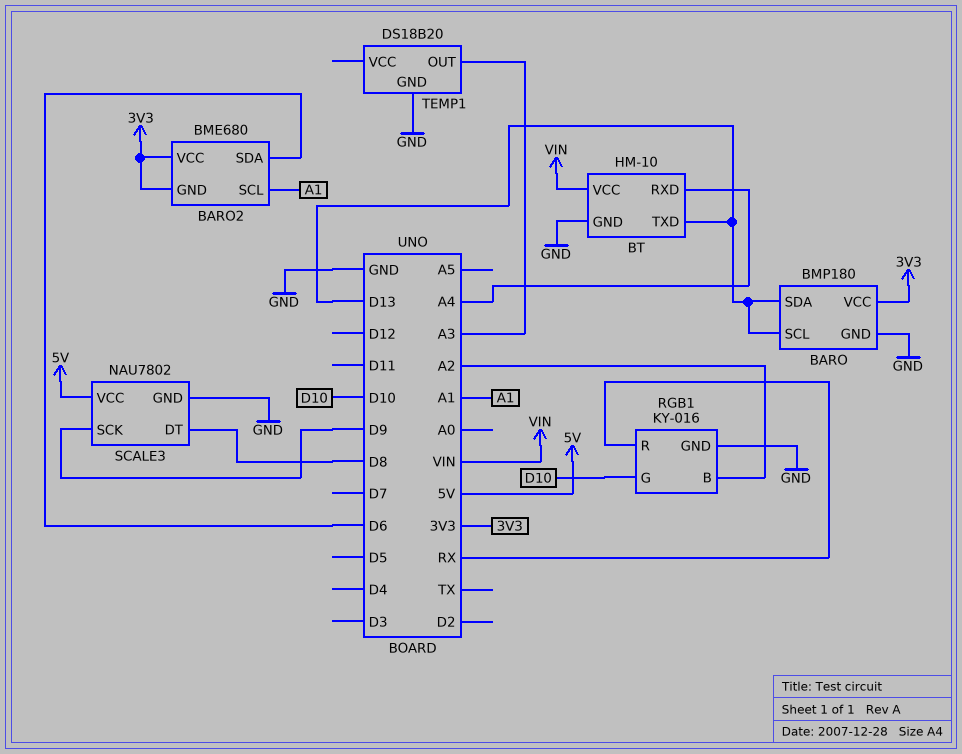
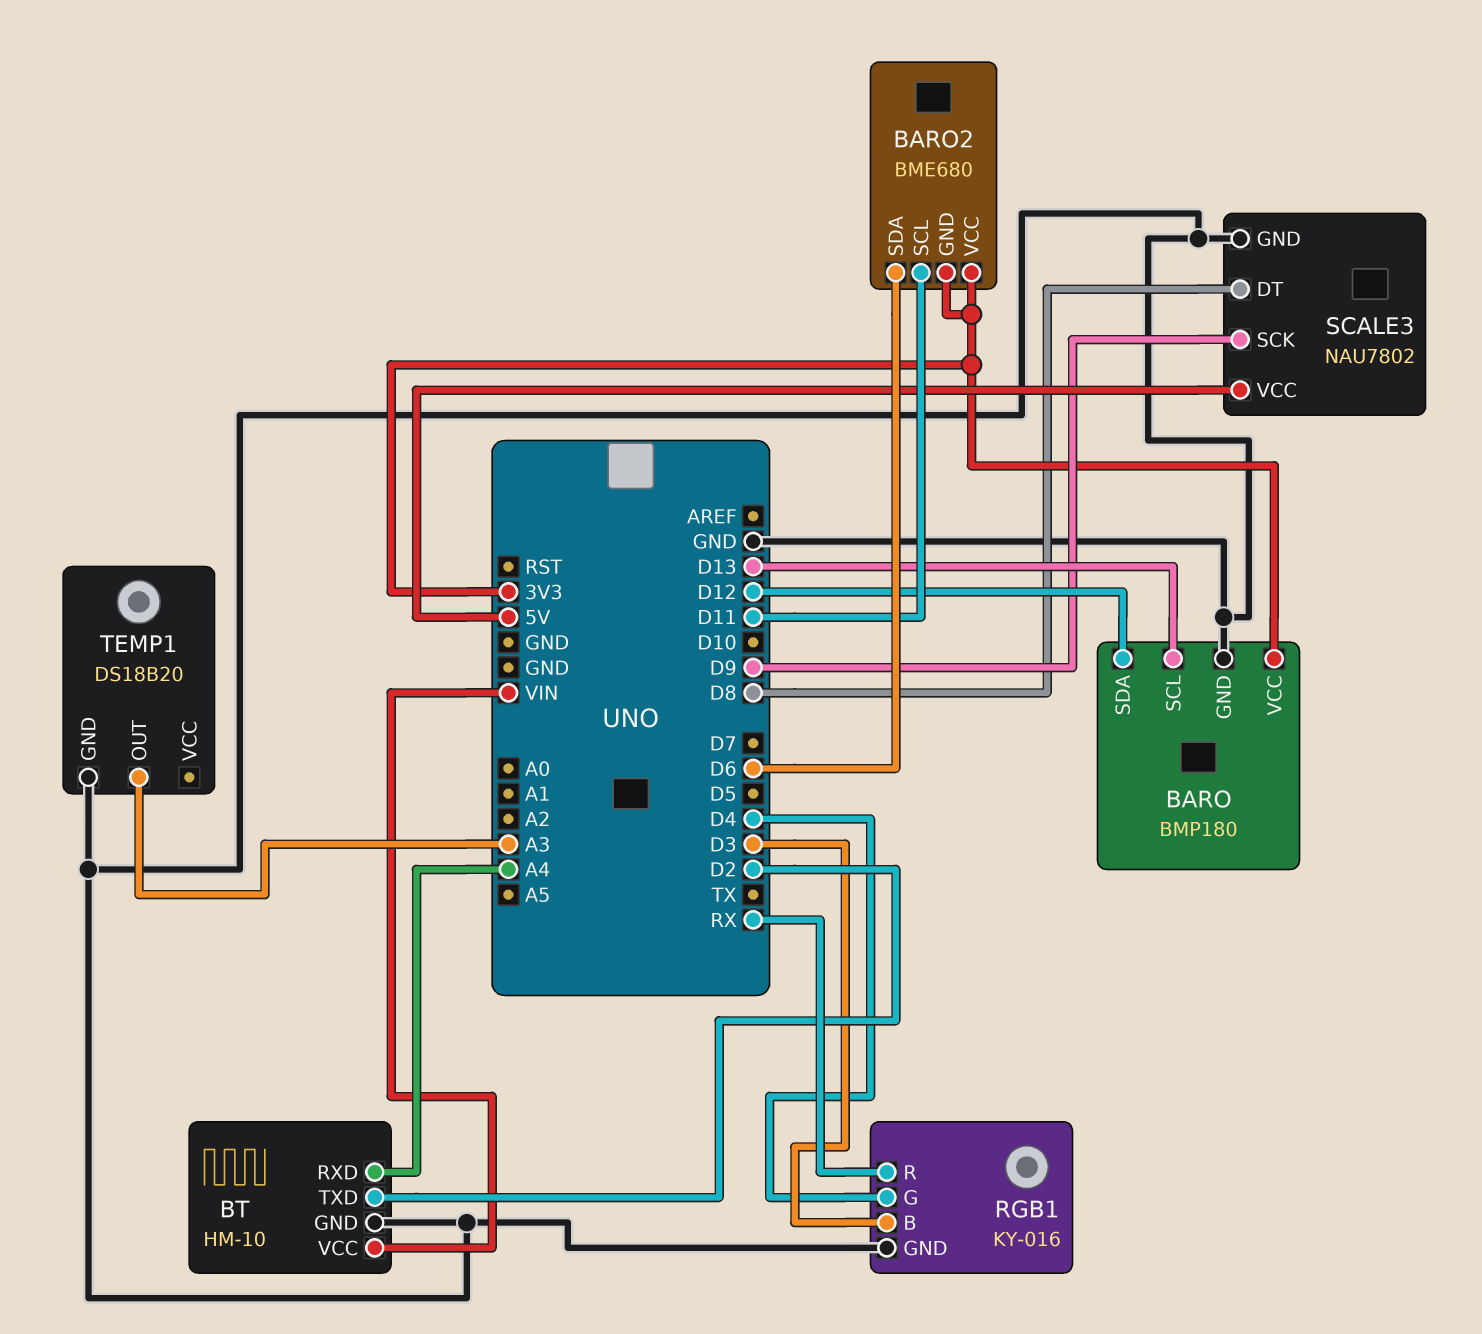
BARO pin SDA: D13 -> D12
BARO2 pin SCL: A1 -> D11
BT pin TXD: D13 -> D2
RGB1 pin B: A2 -> D3
RGB1 pin G: D10 -> D4

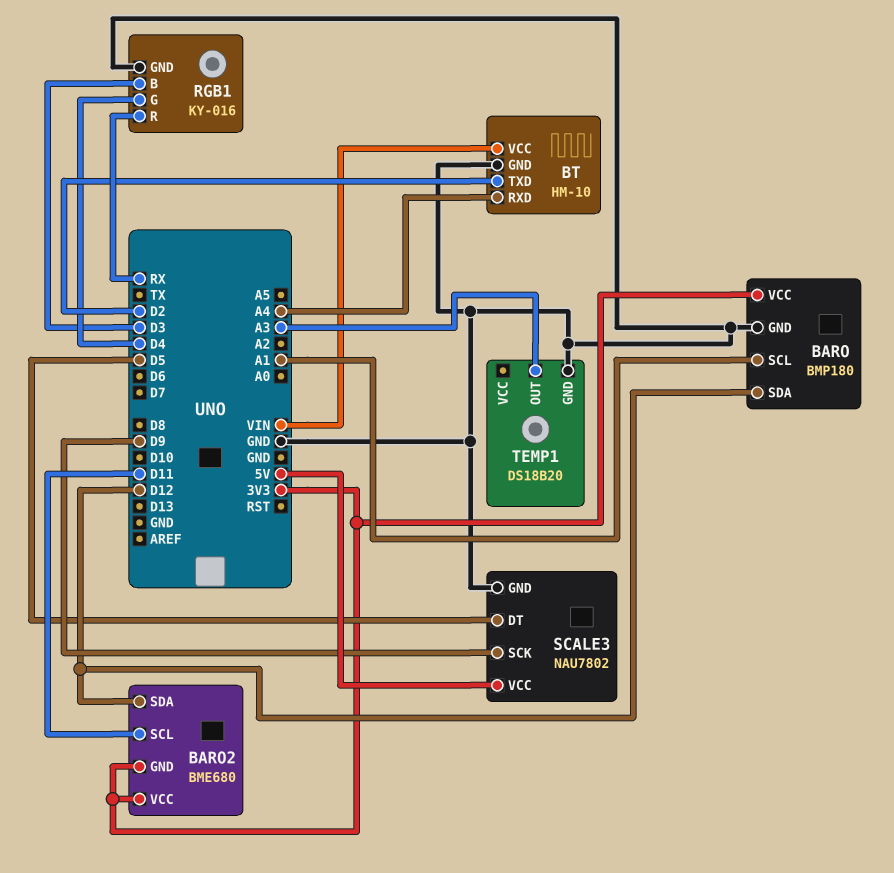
BARO pin SCL: D13 -> A1
BARO2 pin SDA: D6 -> D12
SCALE3 pin DT: D8 -> D5

